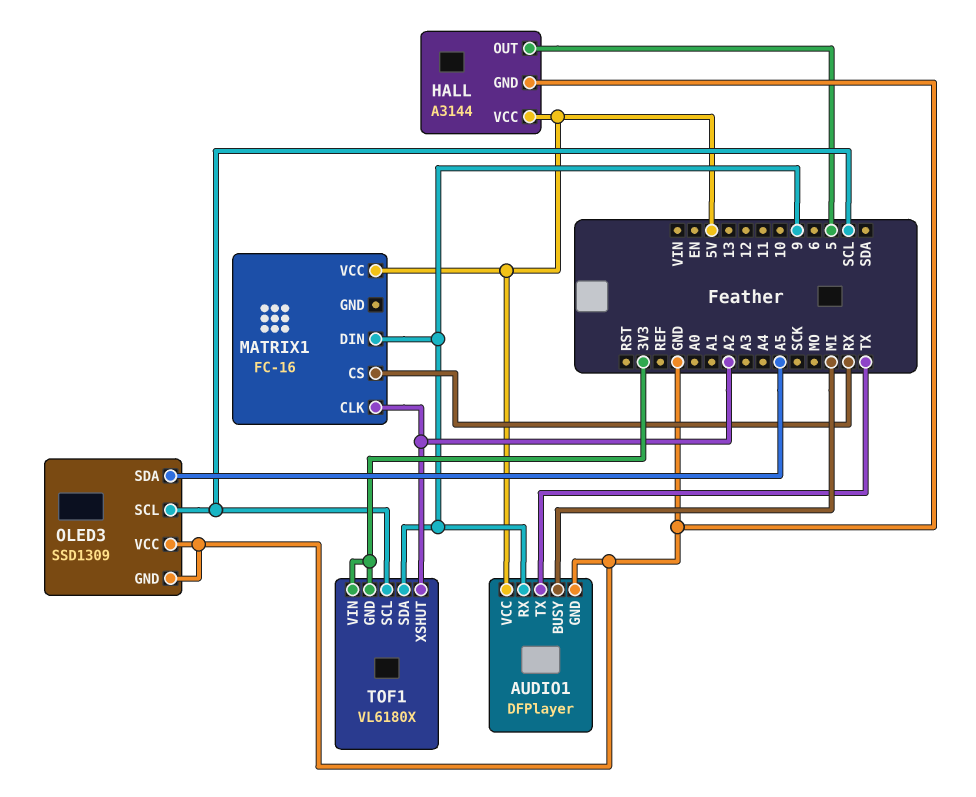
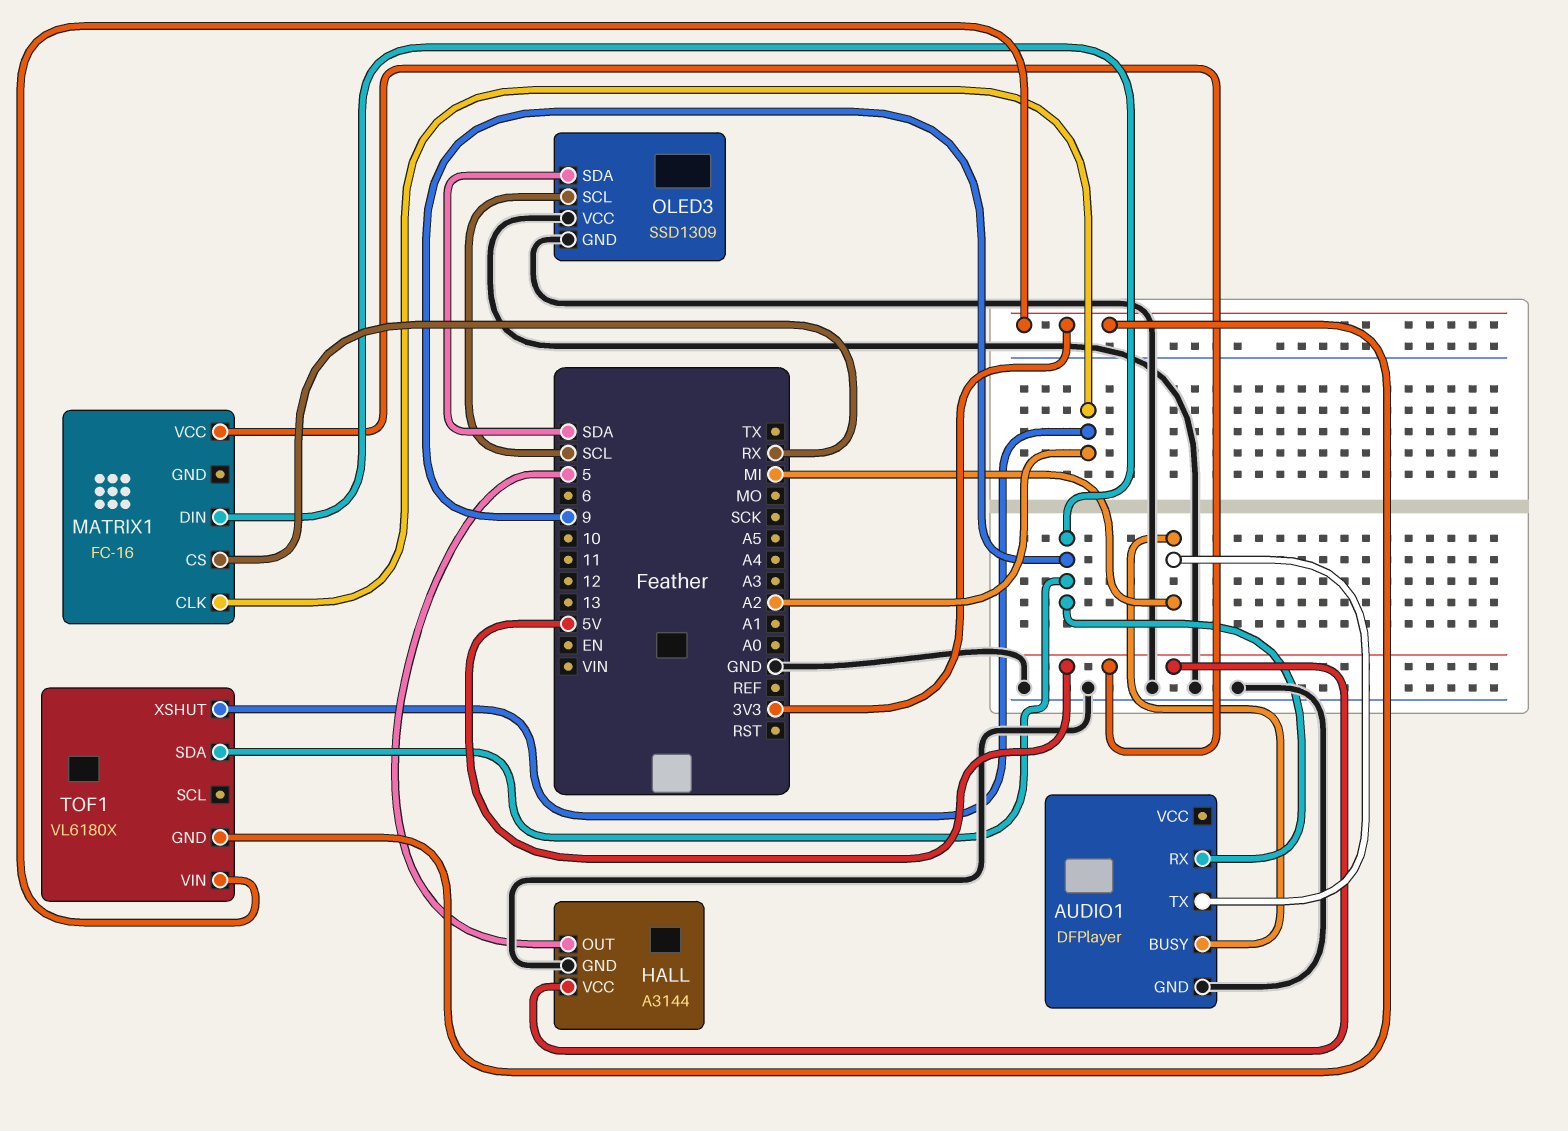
AUDIO1 pin TX: TX -> MI
AUDIO1 pin VCC: 5V -> none
OLED3 pin SDA: A5 -> SDA
TOF1 pin SCL: SCL -> none

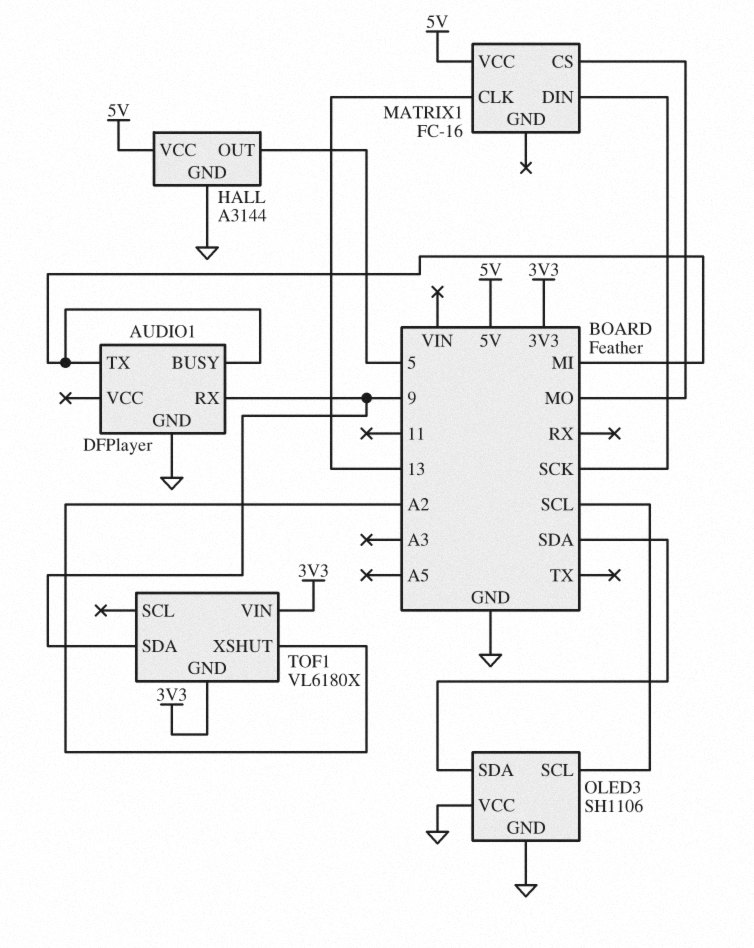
MATRIX1 pin CLK: A2 -> 13
MATRIX1 pin CS: RX -> MO
MATRIX1 pin DIN: 9 -> SCK
OLED3: SSD1309 -> SH1106

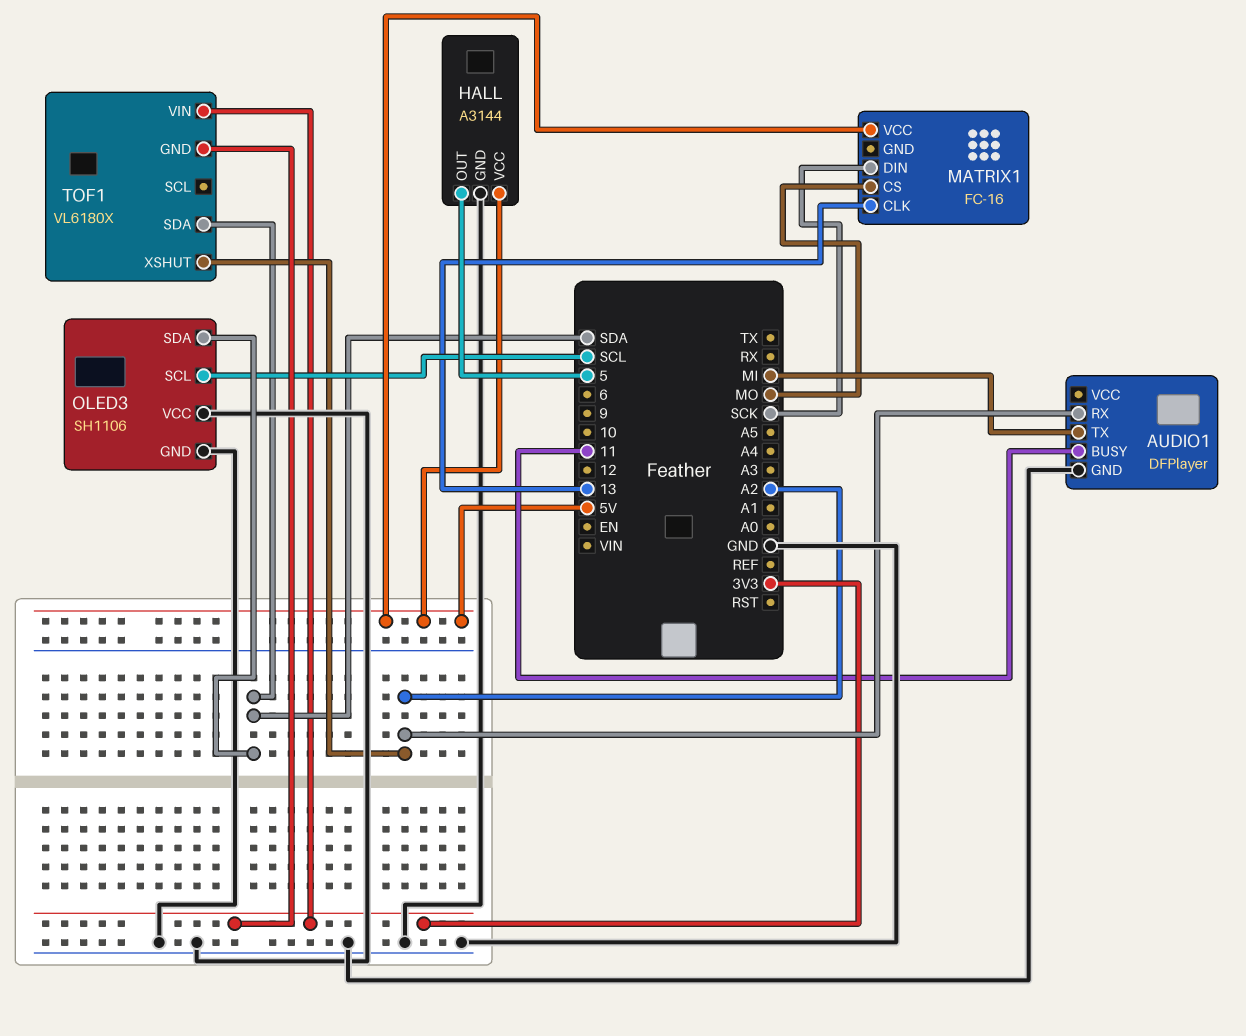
AUDIO1 pin BUSY: MI -> 11
AUDIO1 pin RX: 9 -> A2
TOF1 pin SDA: 9 -> SDA

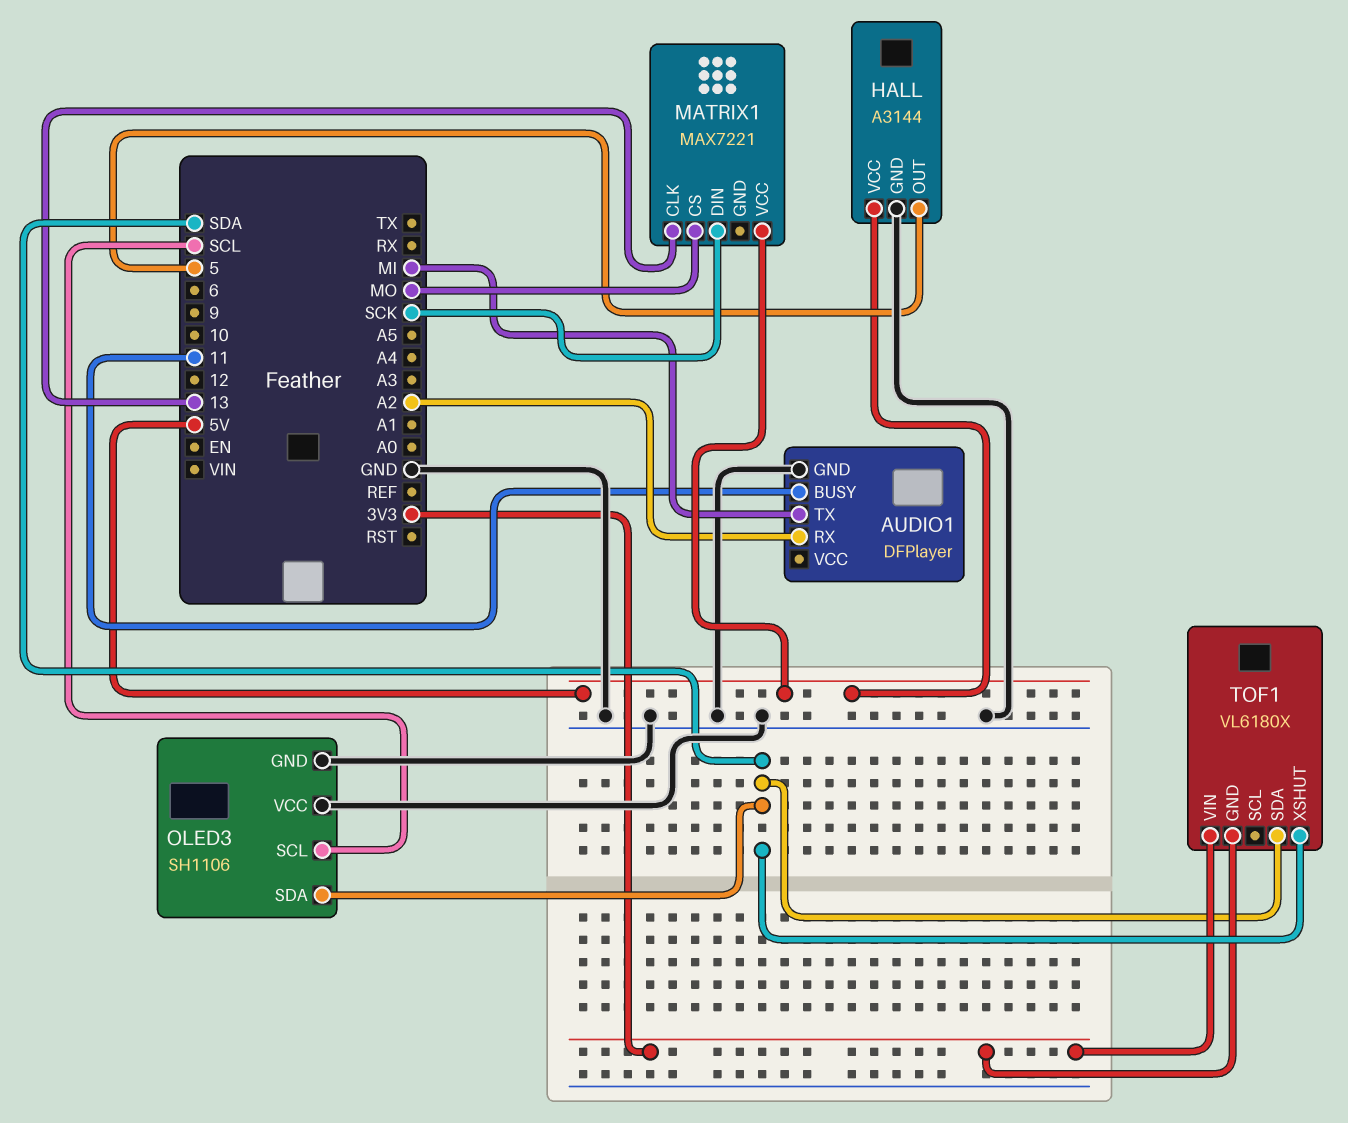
MATRIX1: FC-16 -> MAX7221
TOF1 pin XSHUT: A2 -> SDA

